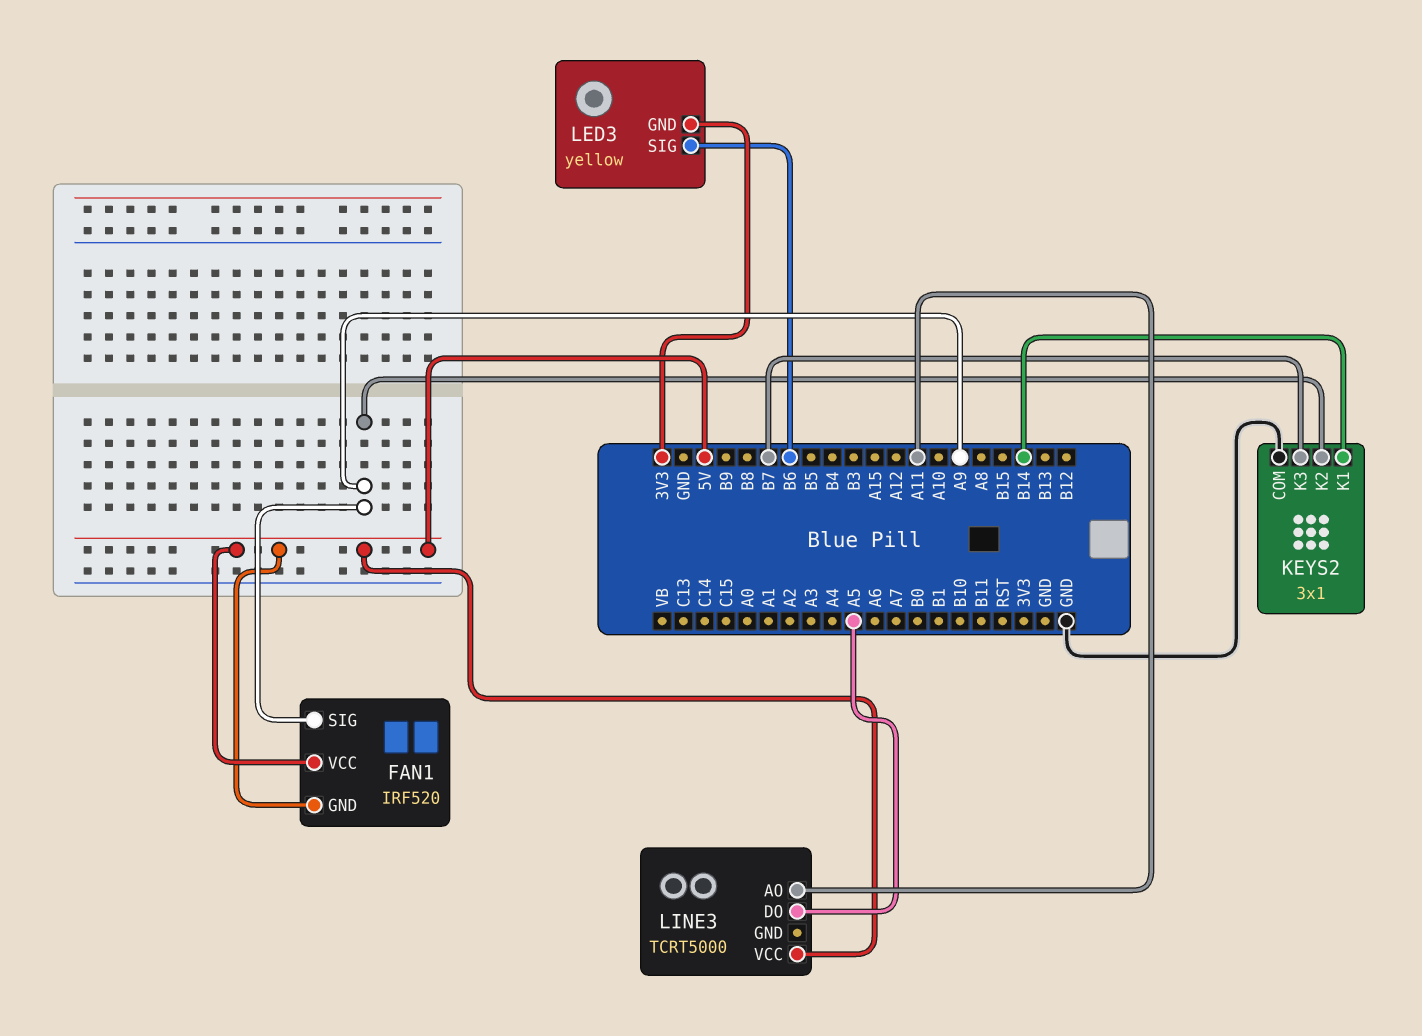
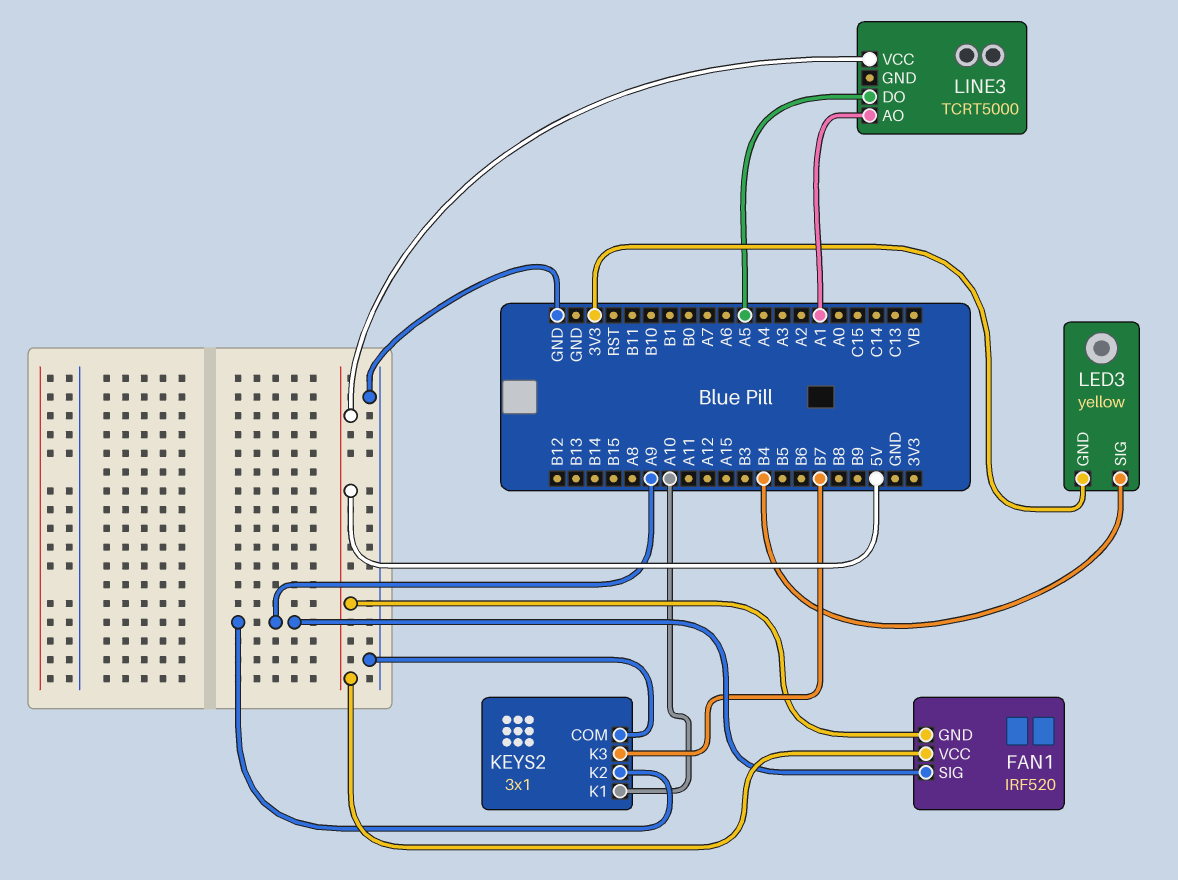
KEYS2 pin K1: B14 -> A10
LED3 pin SIG: B6 -> B4
LINE3 pin AO: A11 -> A1

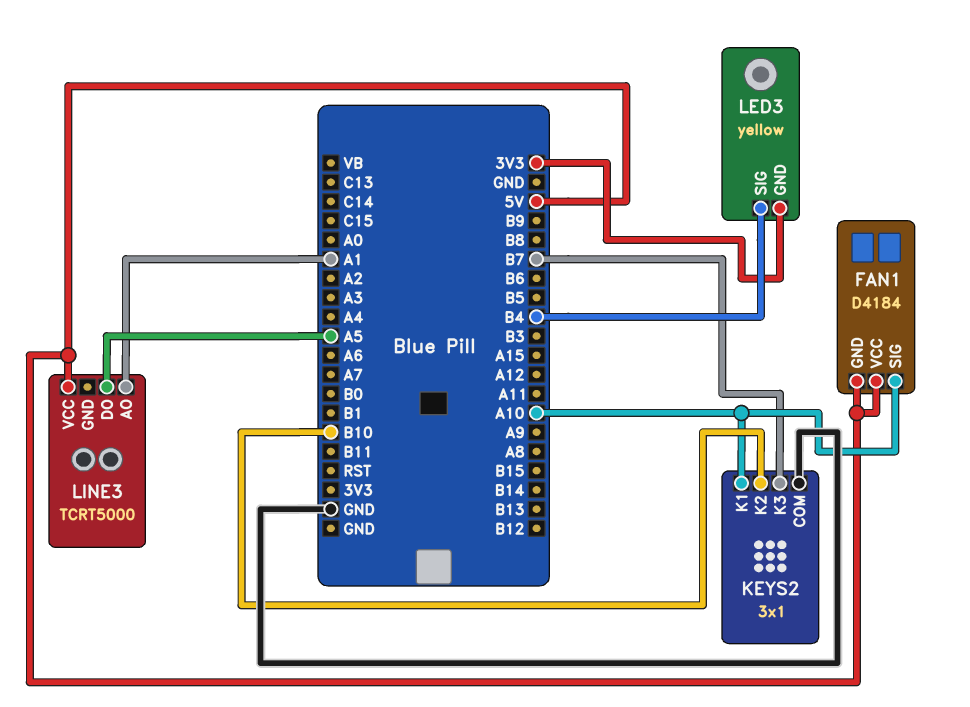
FAN1: IRF520 -> D4184
FAN1 pin SIG: A9 -> A10
KEYS2 pin K2: A9 -> B10

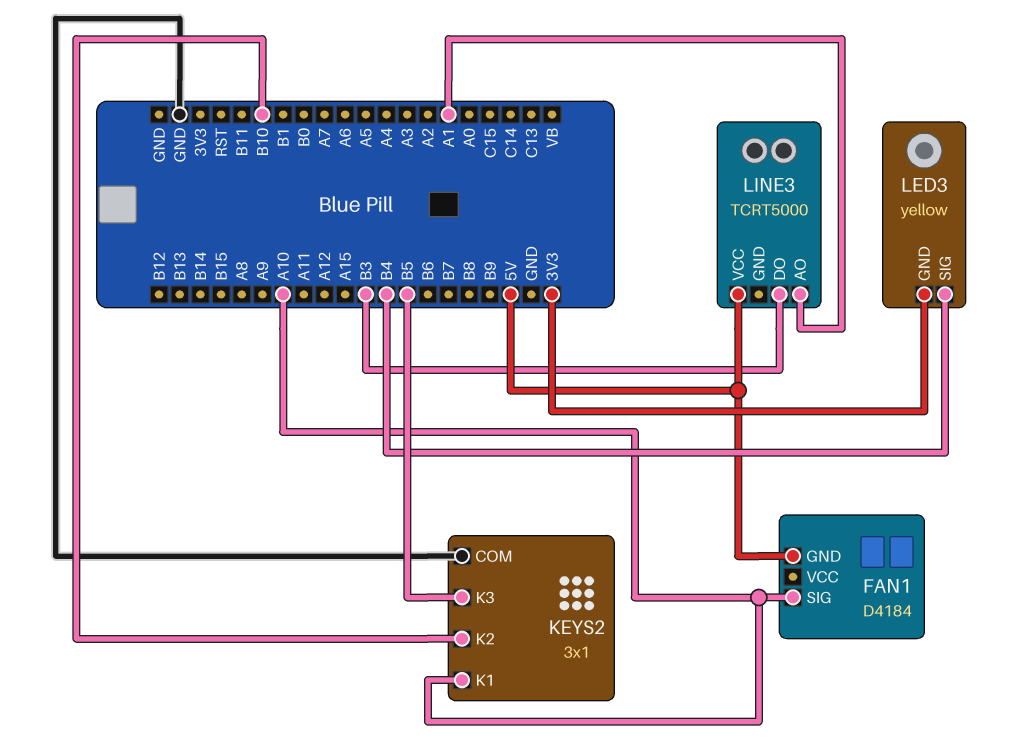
FAN1 pin VCC: 5V -> none
KEYS2 pin K3: B7 -> B5
LINE3 pin DO: A5 -> B3

